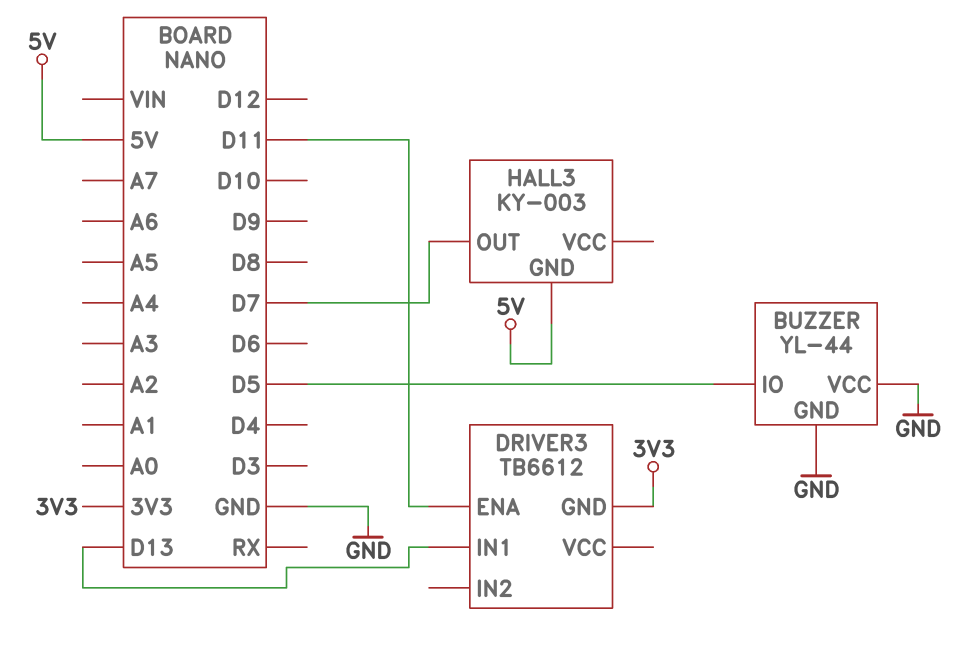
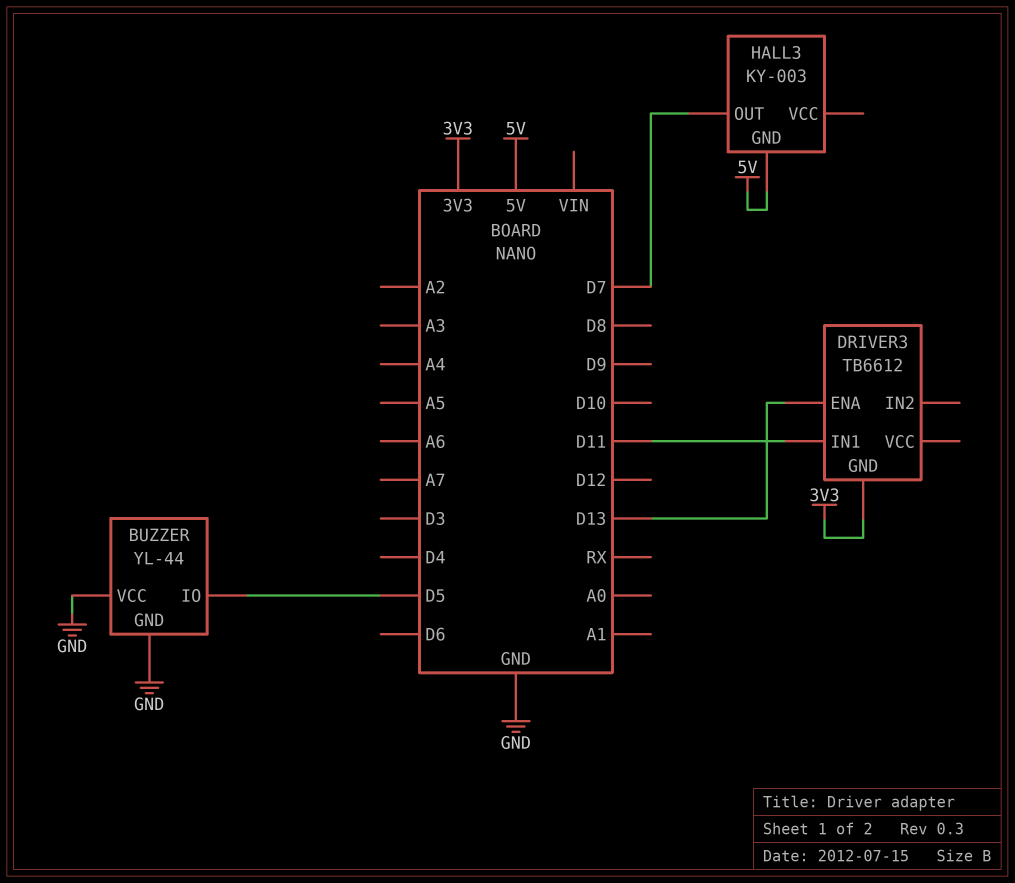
DRIVER3 pin ENA: D11 -> D13
DRIVER3 pin IN1: D13 -> D11

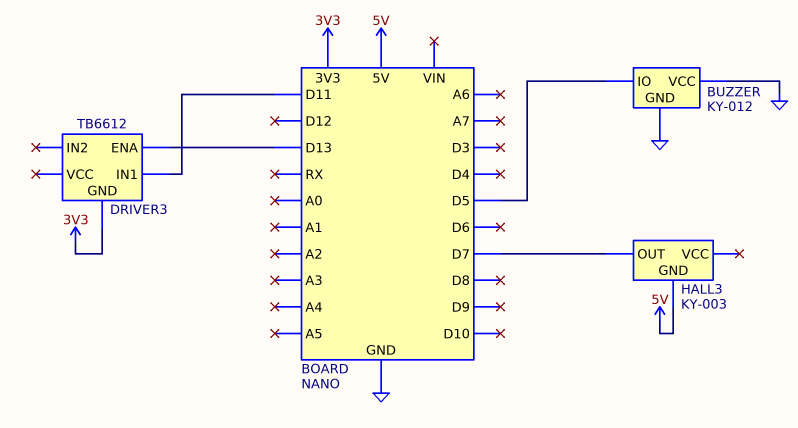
BUZZER: YL-44 -> KY-012

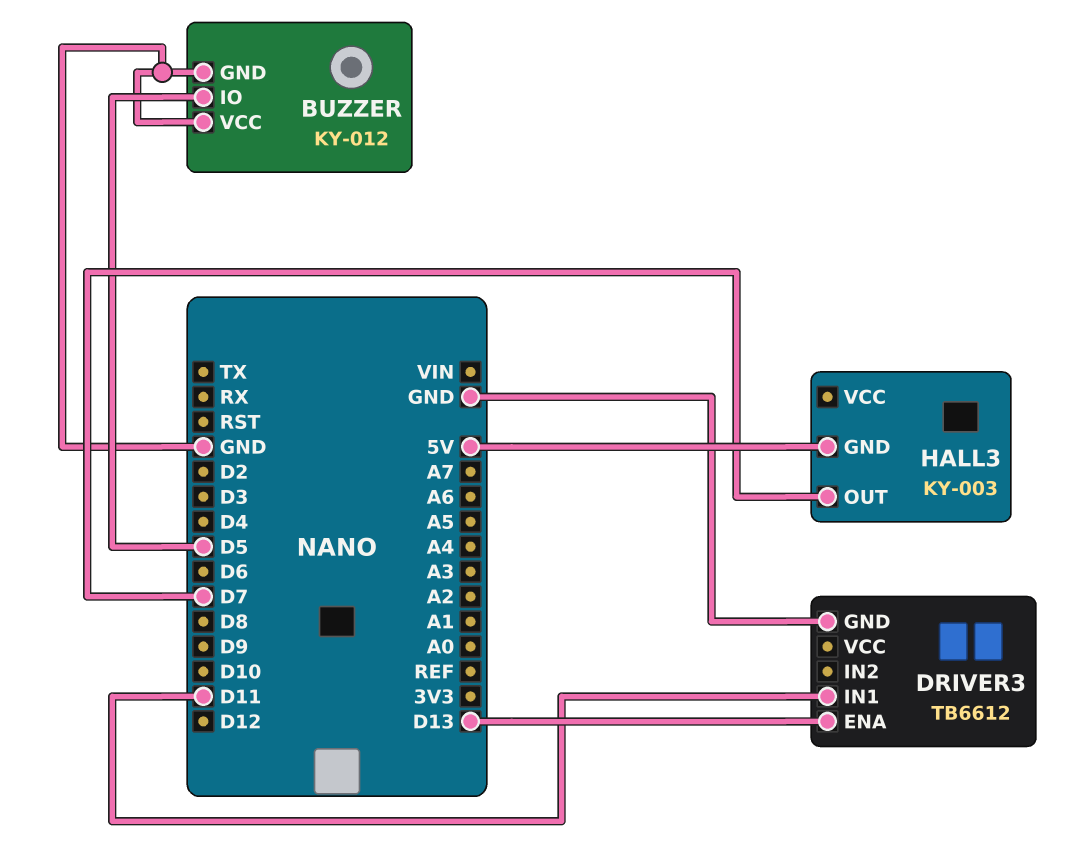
DRIVER3 pin GND: 3V3 -> GND

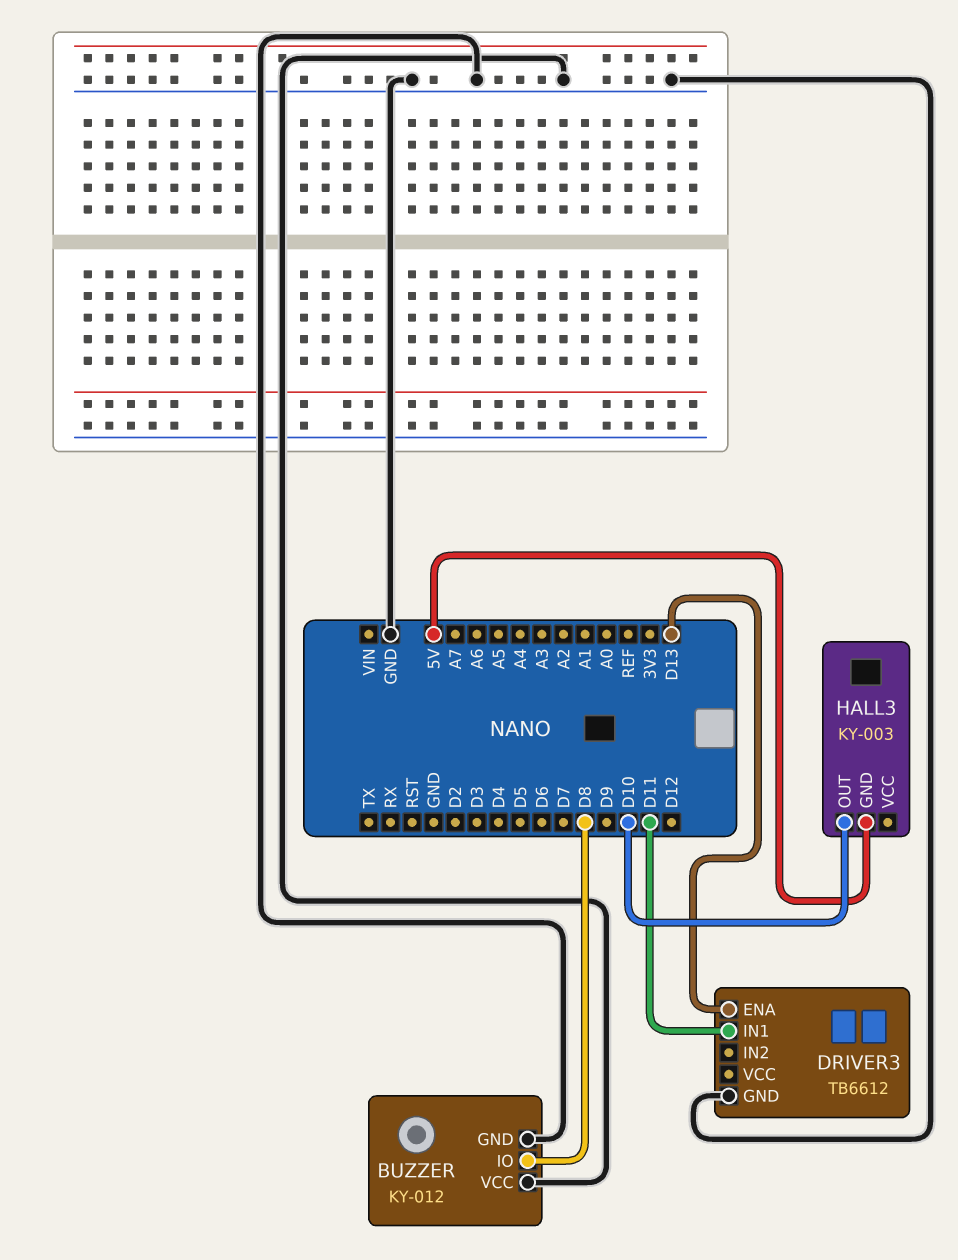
BUZZER pin IO: D5 -> D8
HALL3 pin OUT: D7 -> D10

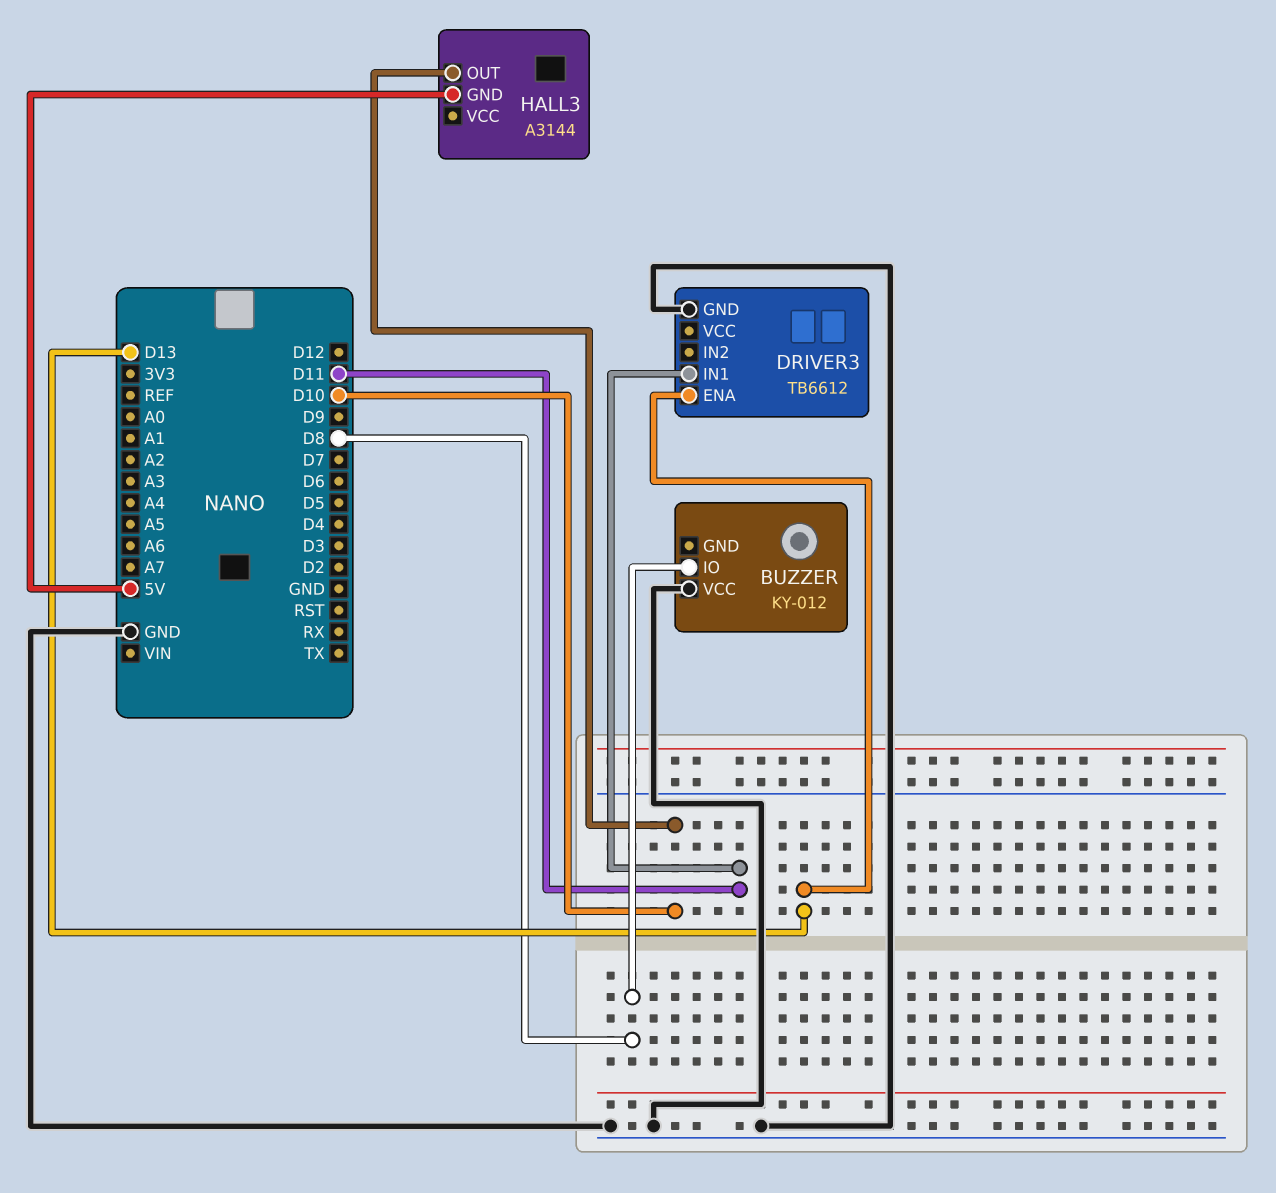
BUZZER pin GND: GND -> none
HALL3: KY-003 -> A3144

